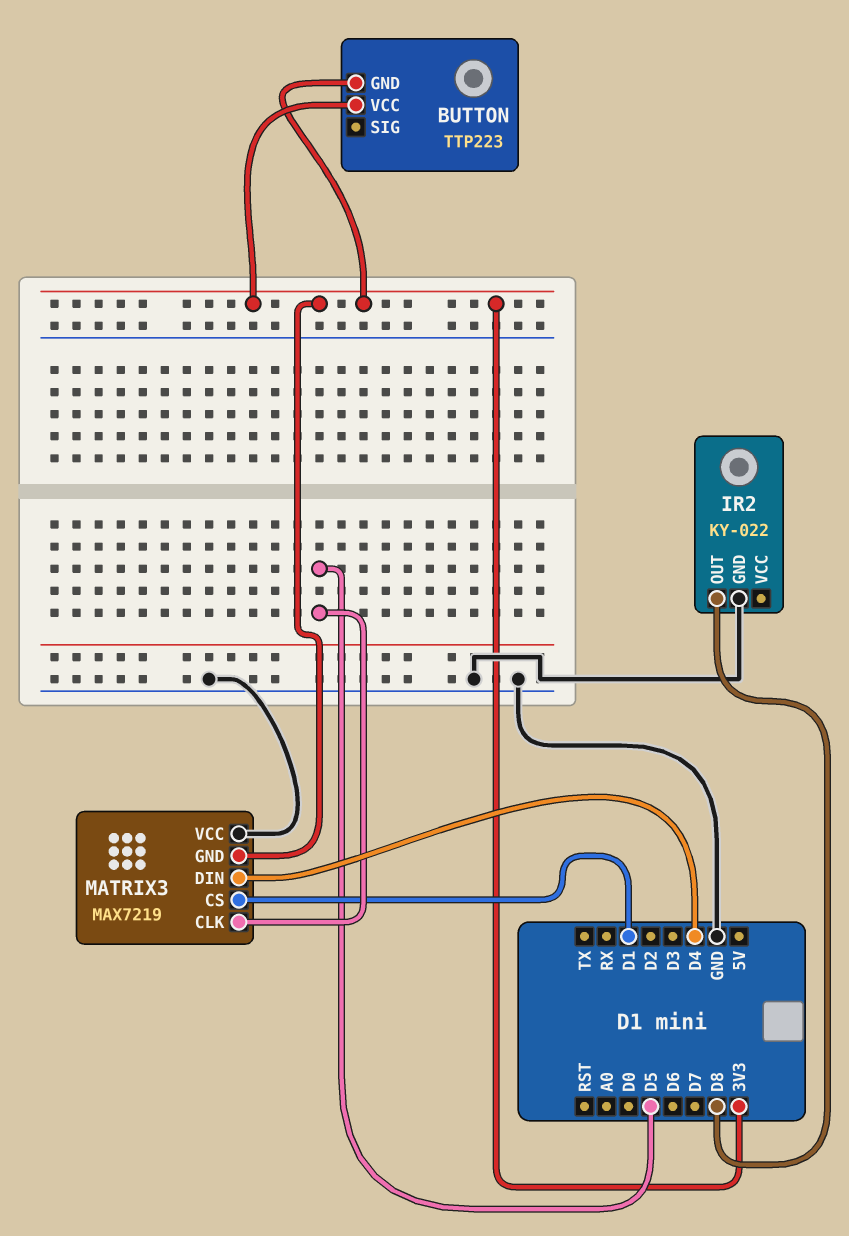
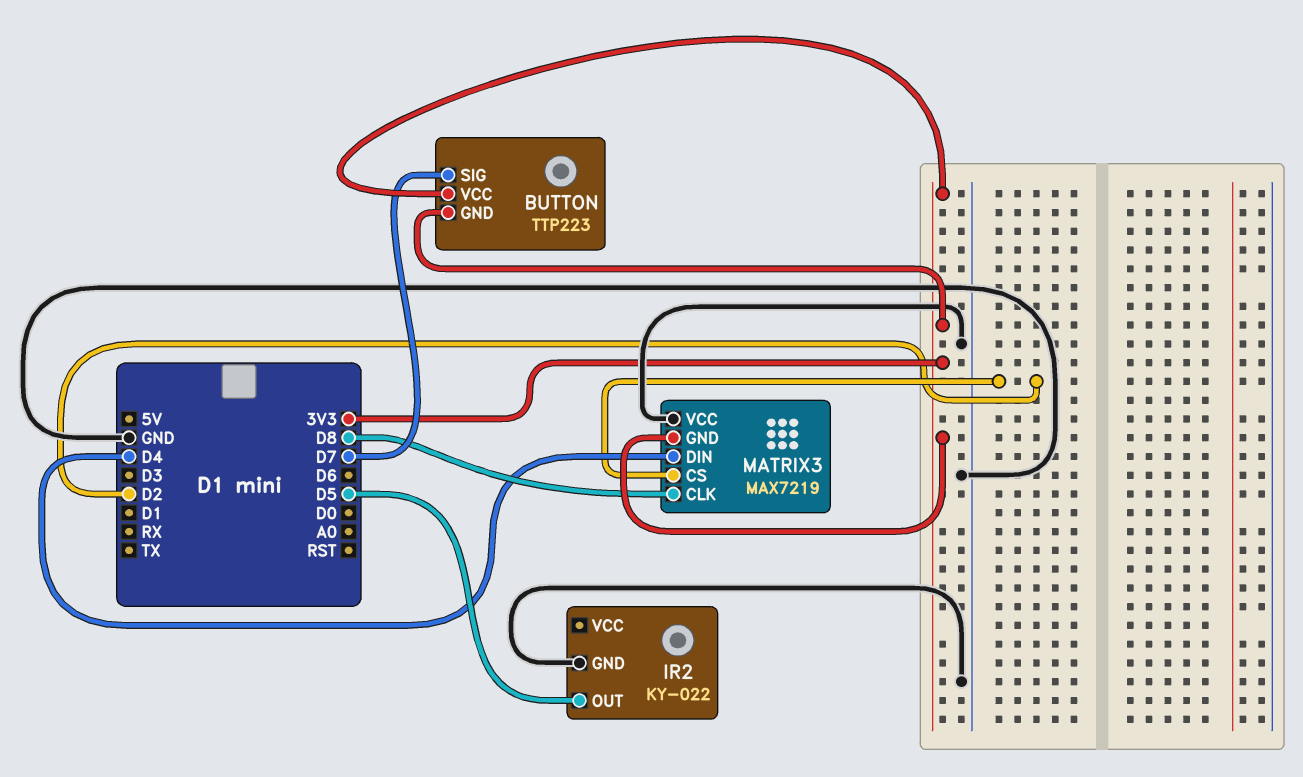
BUTTON pin SIG: none -> D7
IR2 pin OUT: D8 -> D5
MATRIX3 pin CLK: D5 -> D8
MATRIX3 pin CS: D1 -> D2

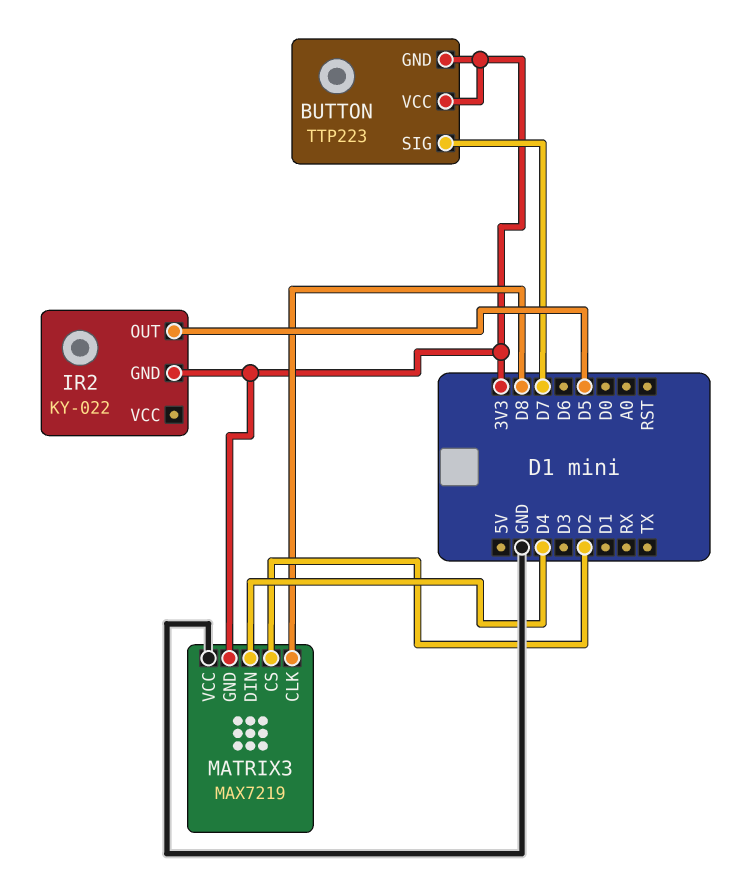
IR2 pin GND: GND -> 3V3

